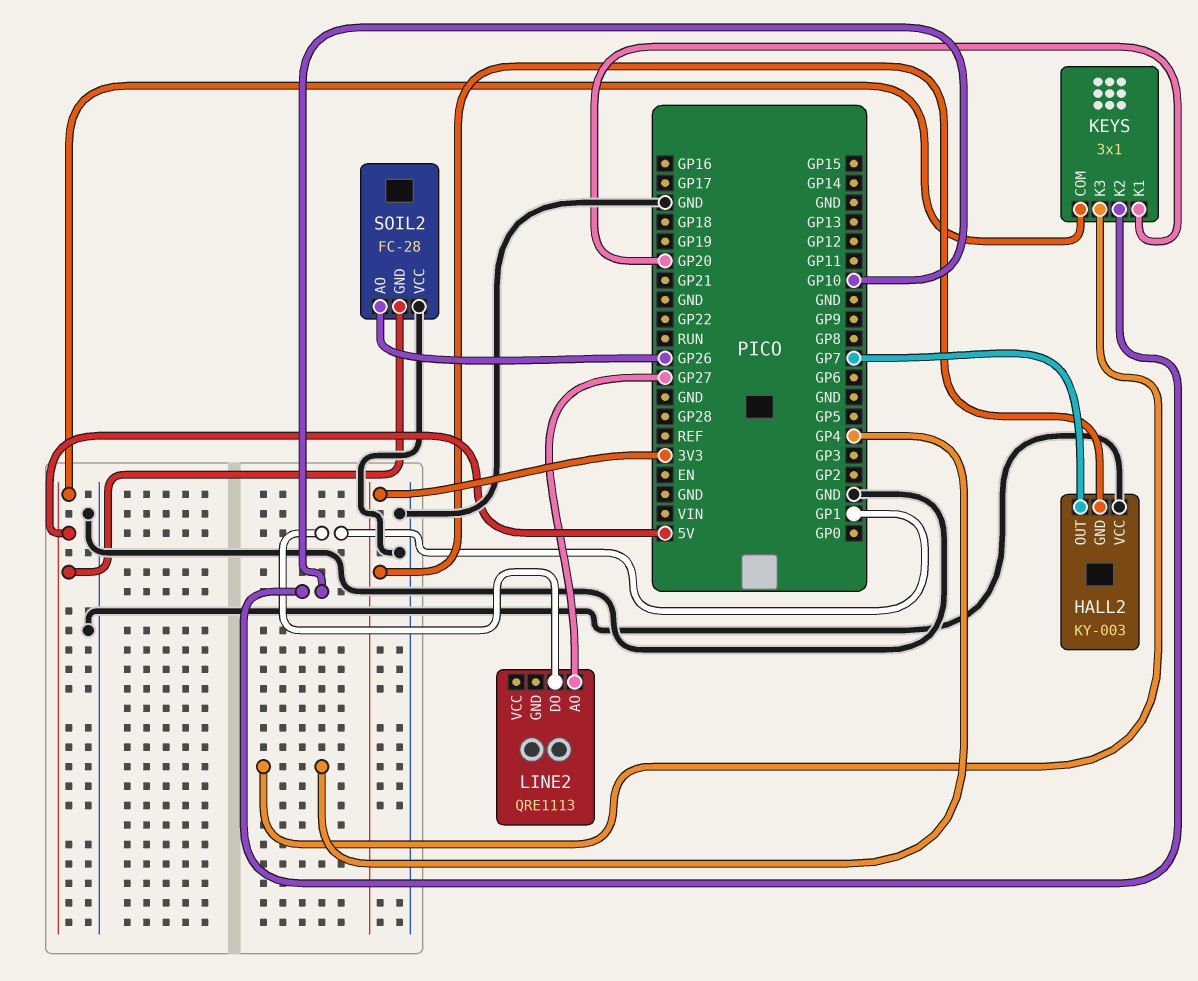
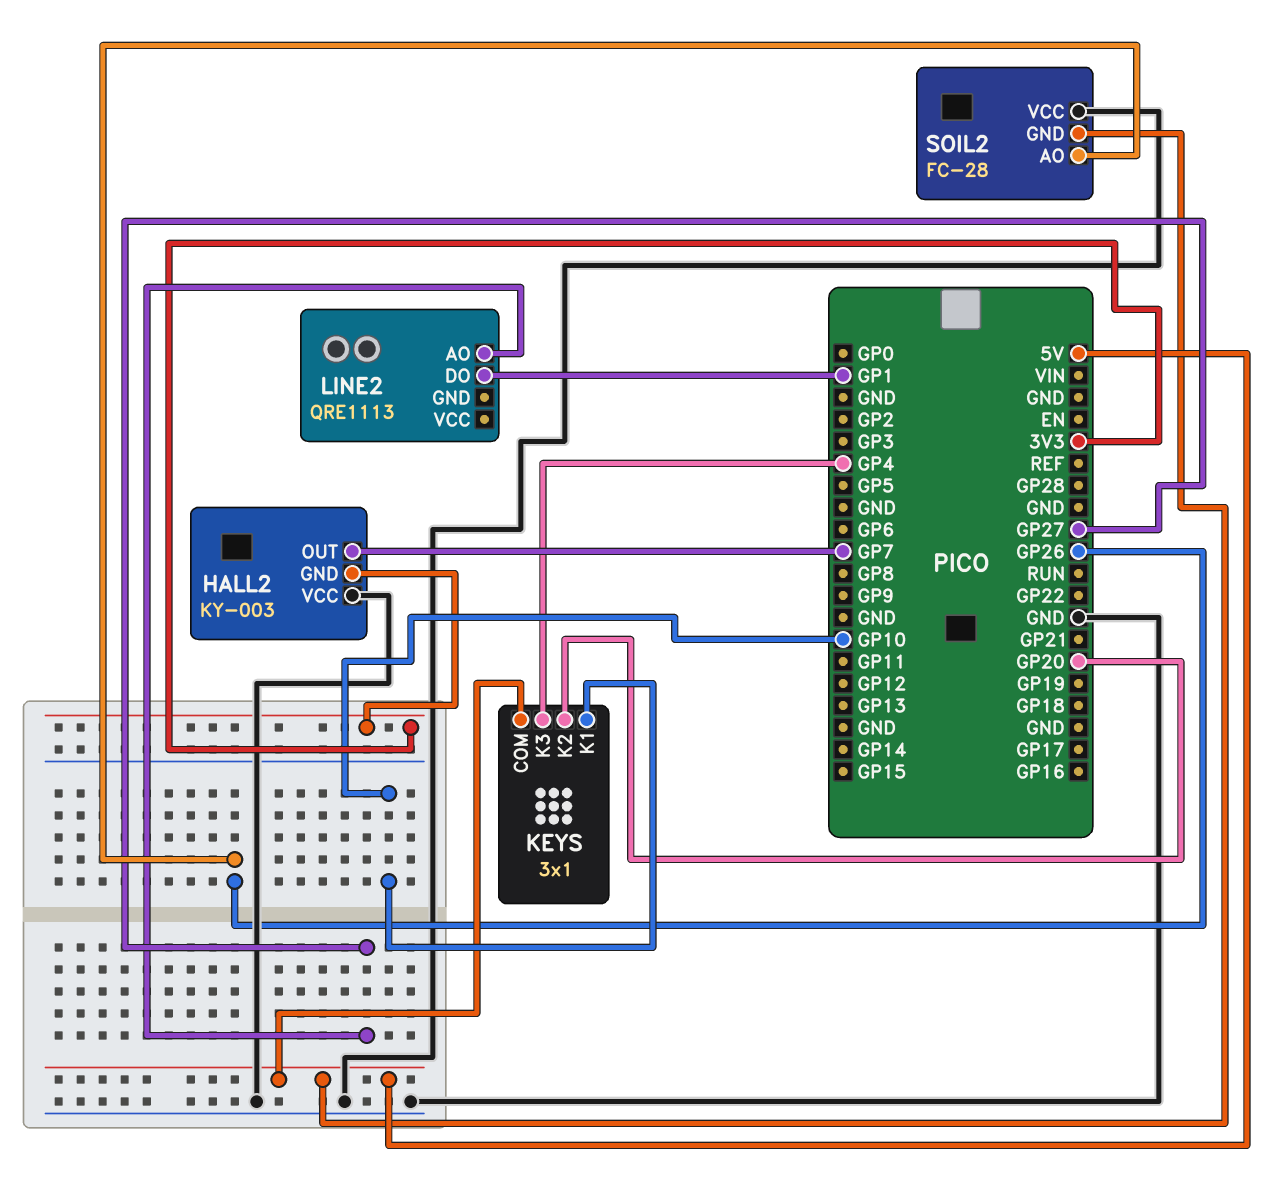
KEYS pin K1: GP20 -> GP10
KEYS pin K2: GP10 -> GP20

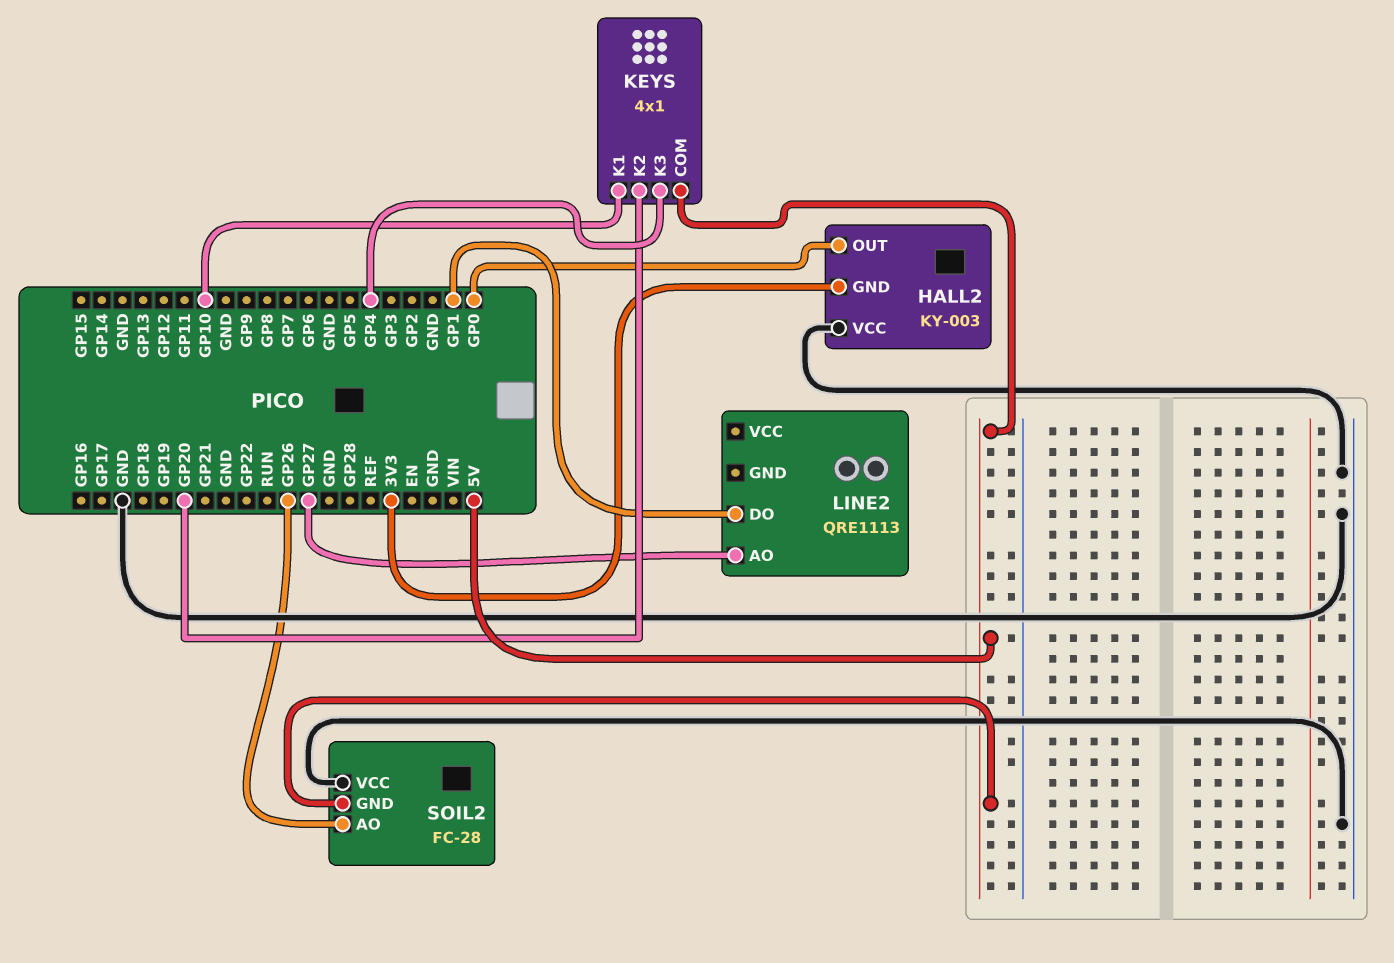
HALL2 pin OUT: GP7 -> GP0
KEYS: 3x1 -> 4x1

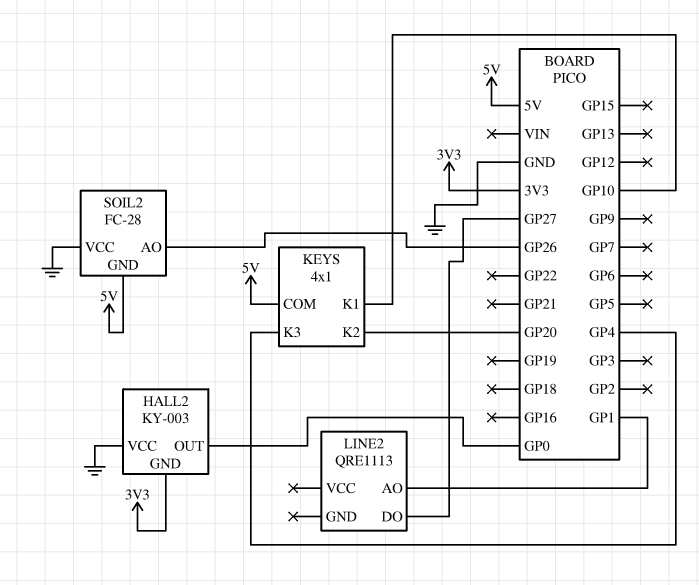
LINE2 pin AO: GP27 -> GP1
LINE2 pin DO: GP1 -> GP27

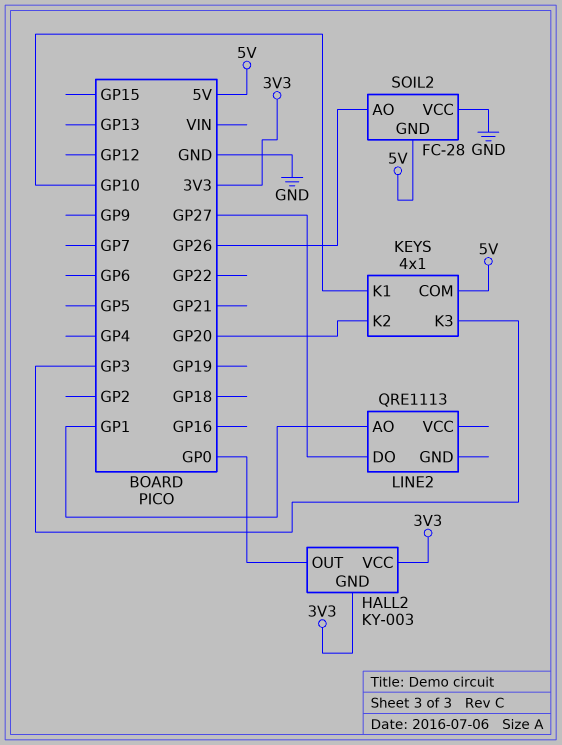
HALL2 pin VCC: GND -> 3V3
KEYS pin K3: GP4 -> GP3

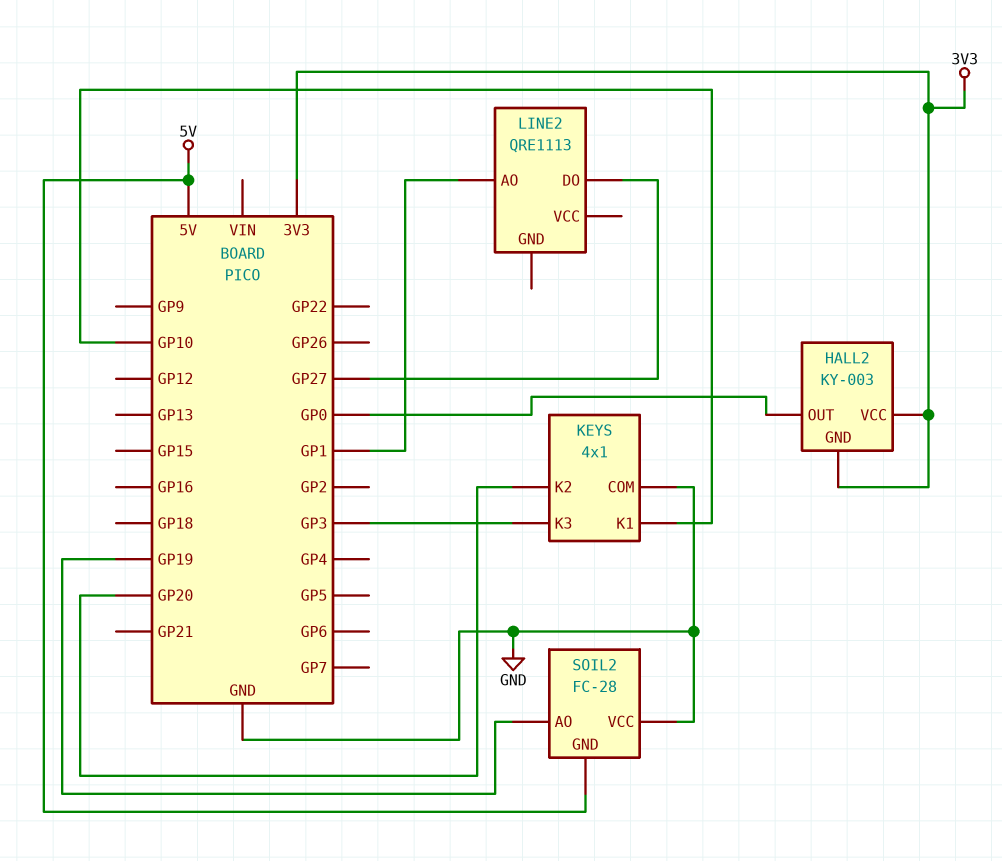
KEYS pin COM: 5V -> GND
SOIL2 pin AO: GP26 -> GP19

